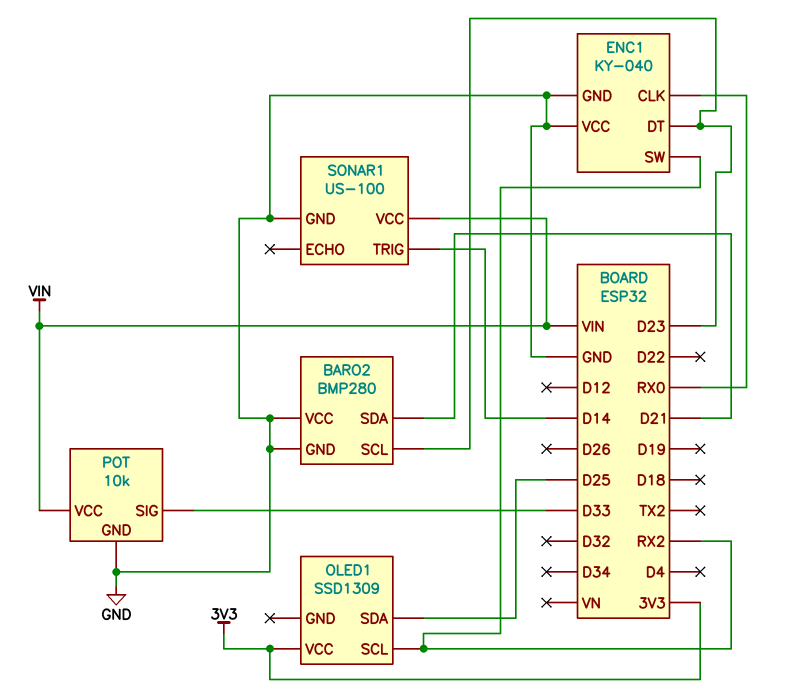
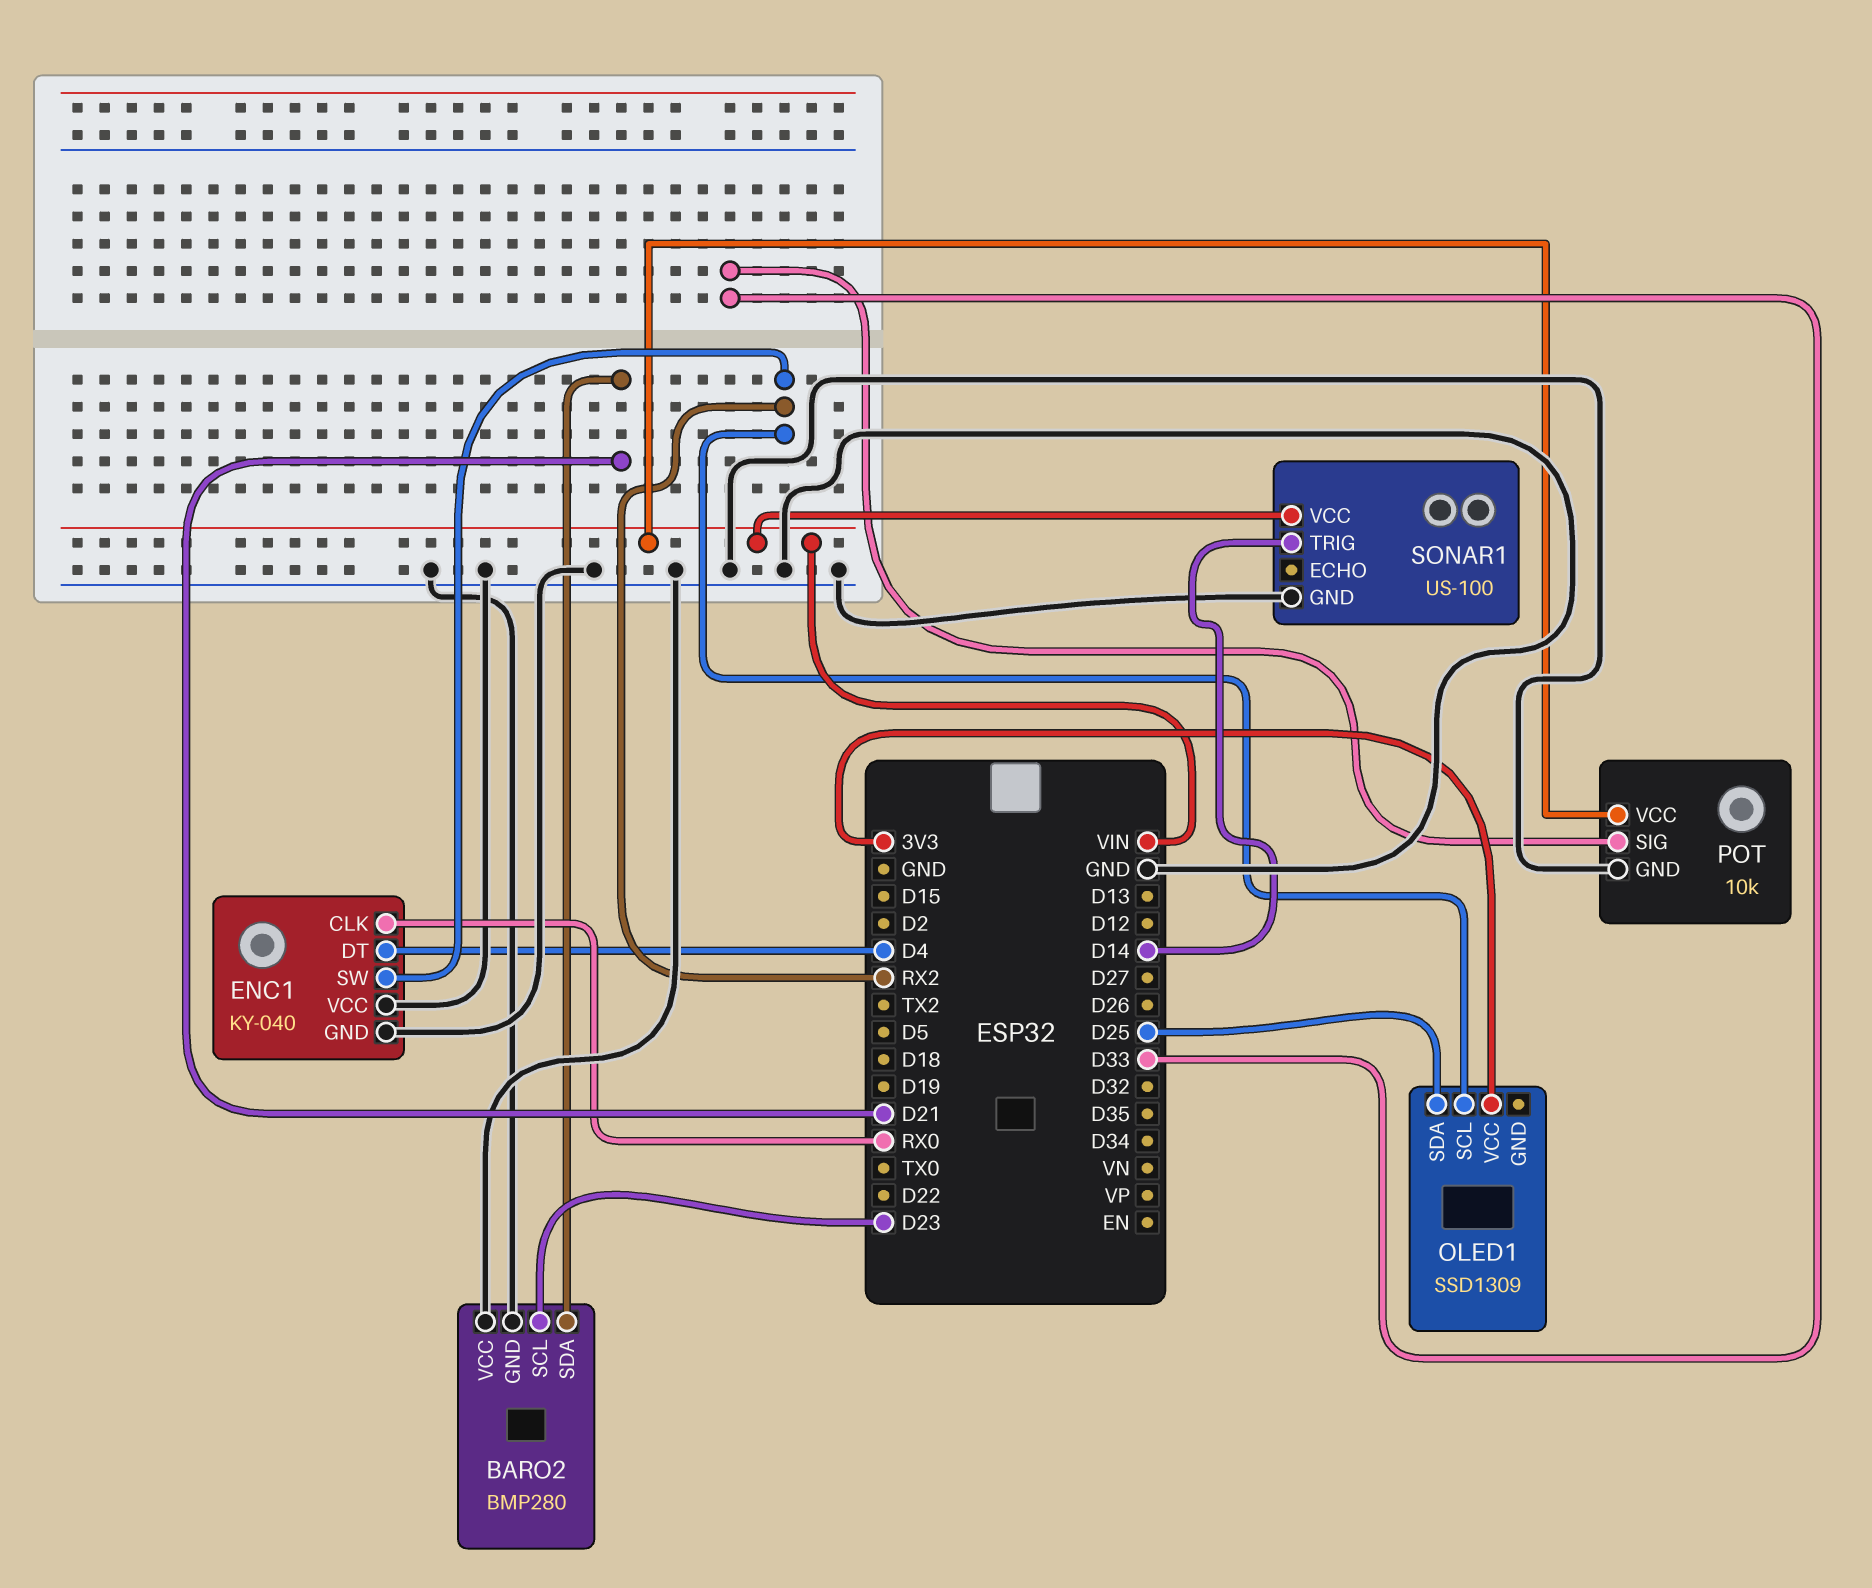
ENC1 pin DT: D23 -> D4

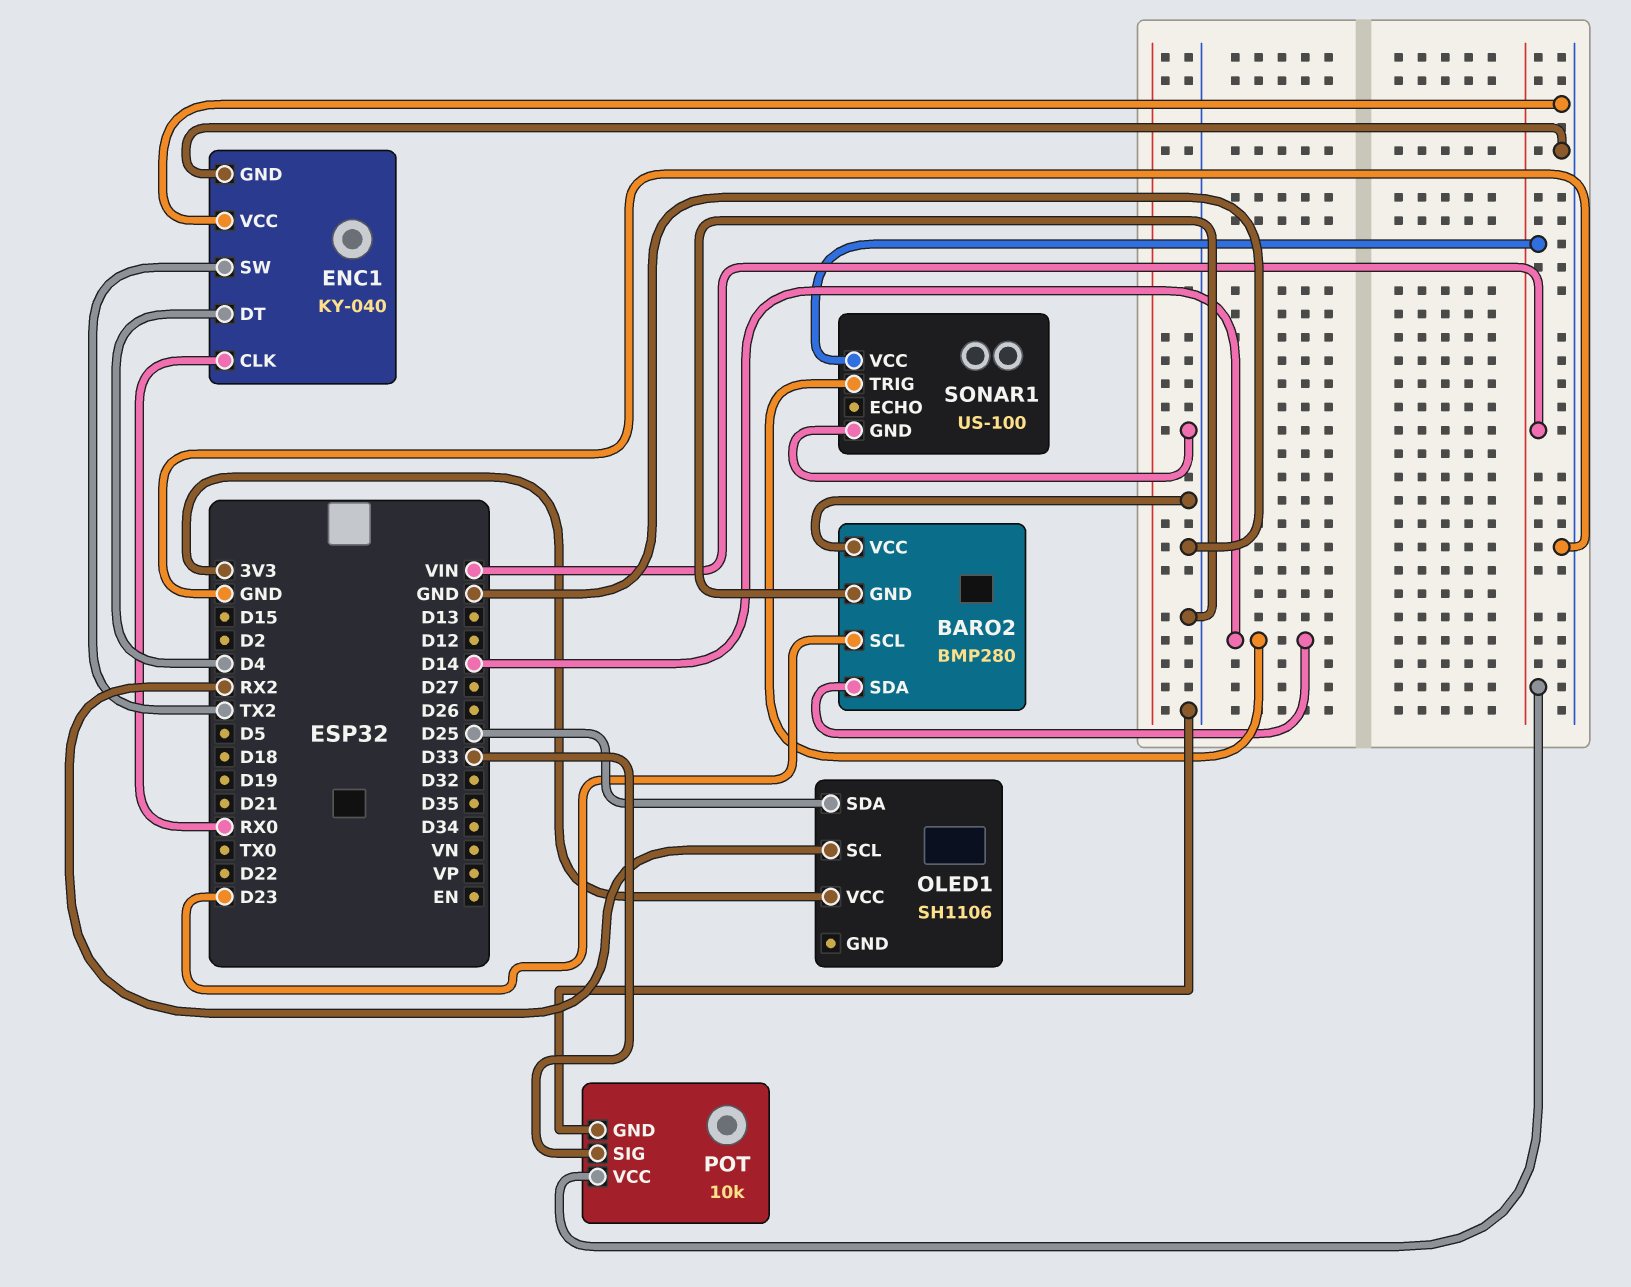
BARO2 pin SDA: D21 -> D14
ENC1 pin SW: RX2 -> TX2
OLED1: SSD1309 -> SH1106

